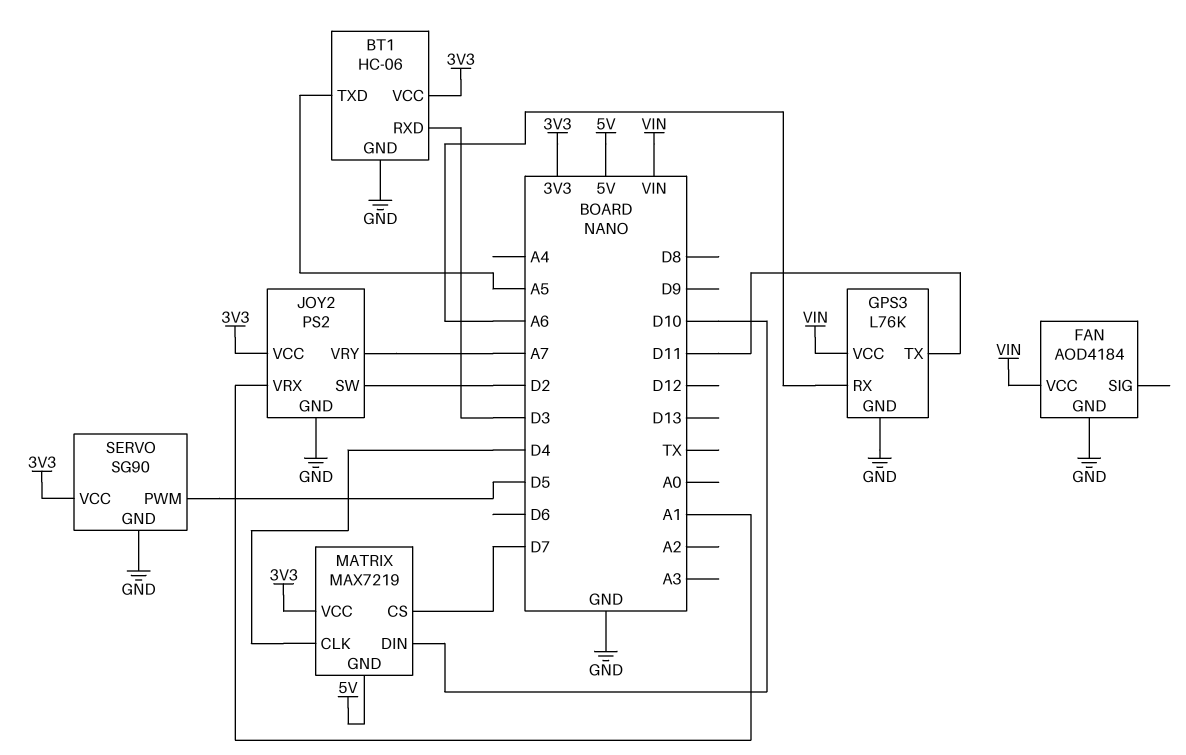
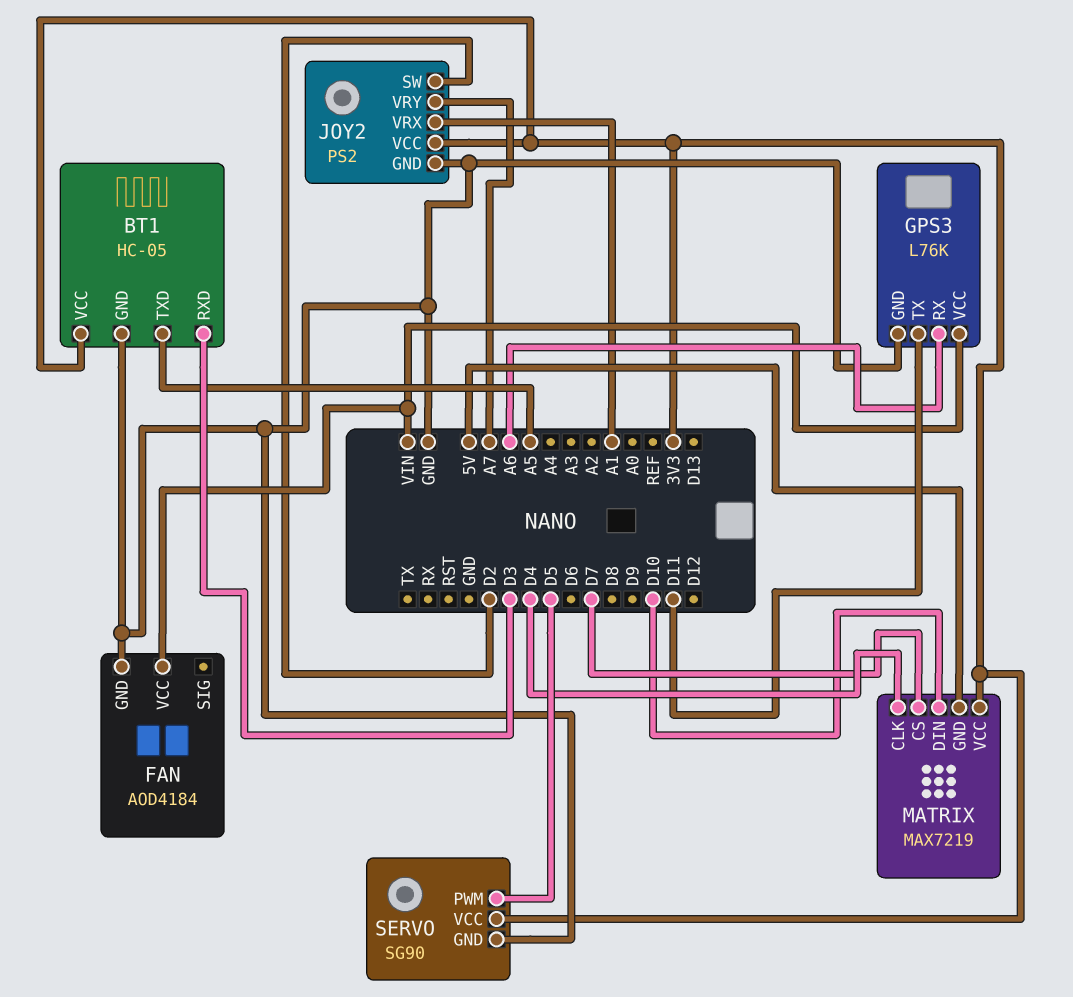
BT1: HC-06 -> HC-05

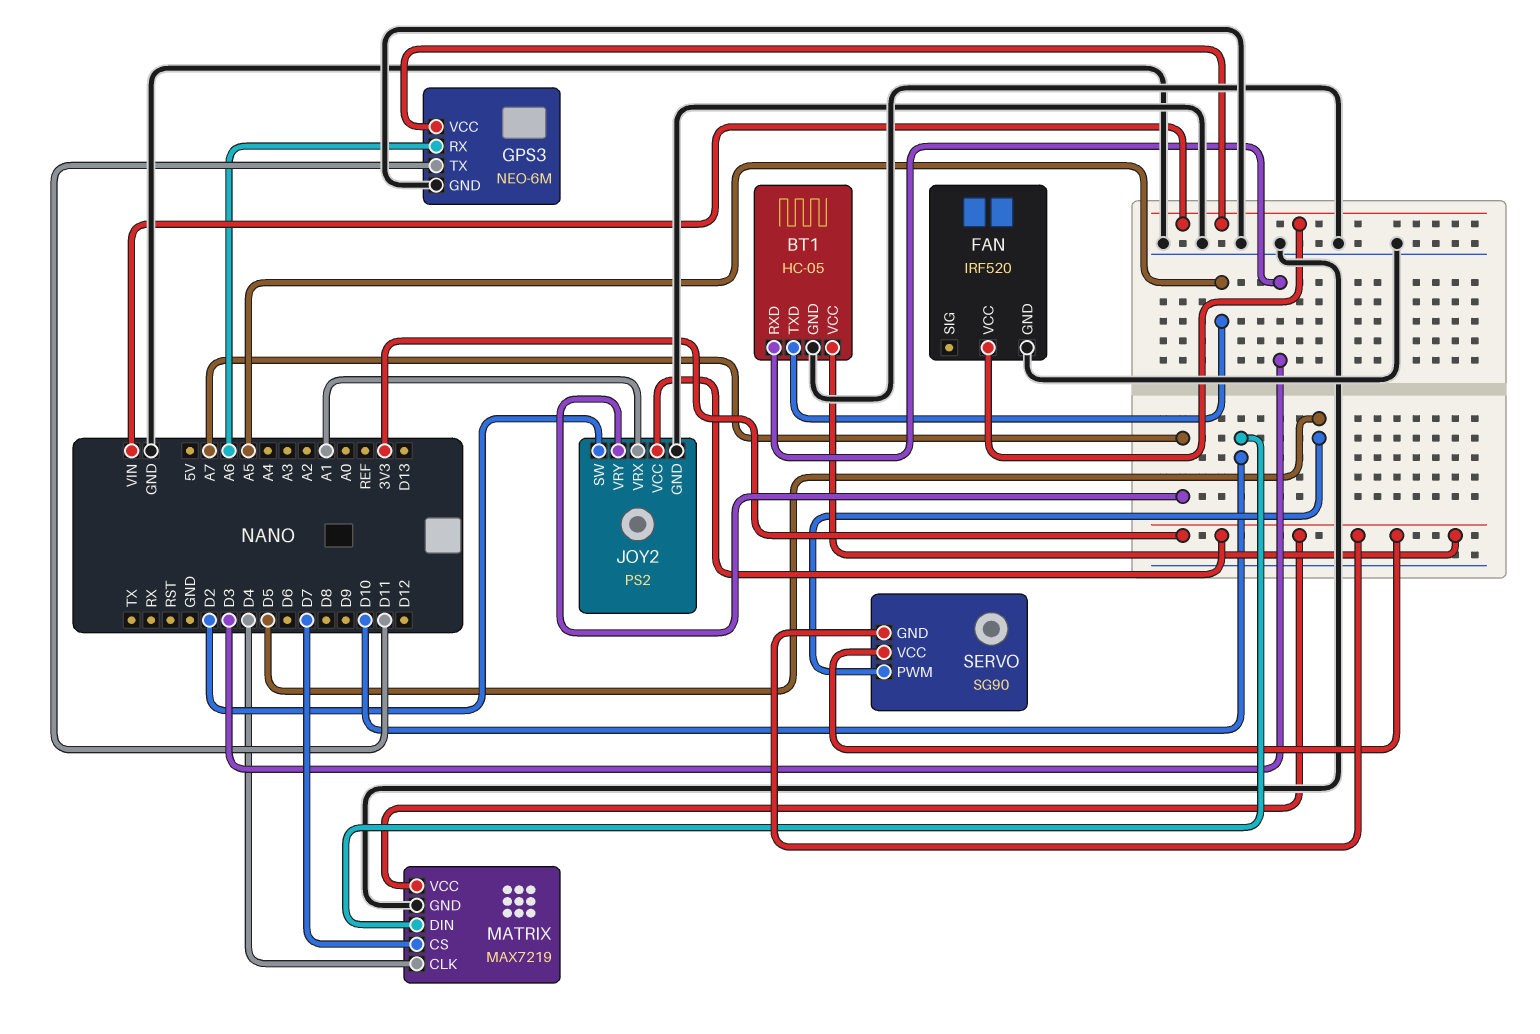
FAN: AOD4184 -> IRF520
GPS3: L76K -> NEO-6M
MATRIX pin GND: 5V -> GND
SERVO pin GND: GND -> 3V3

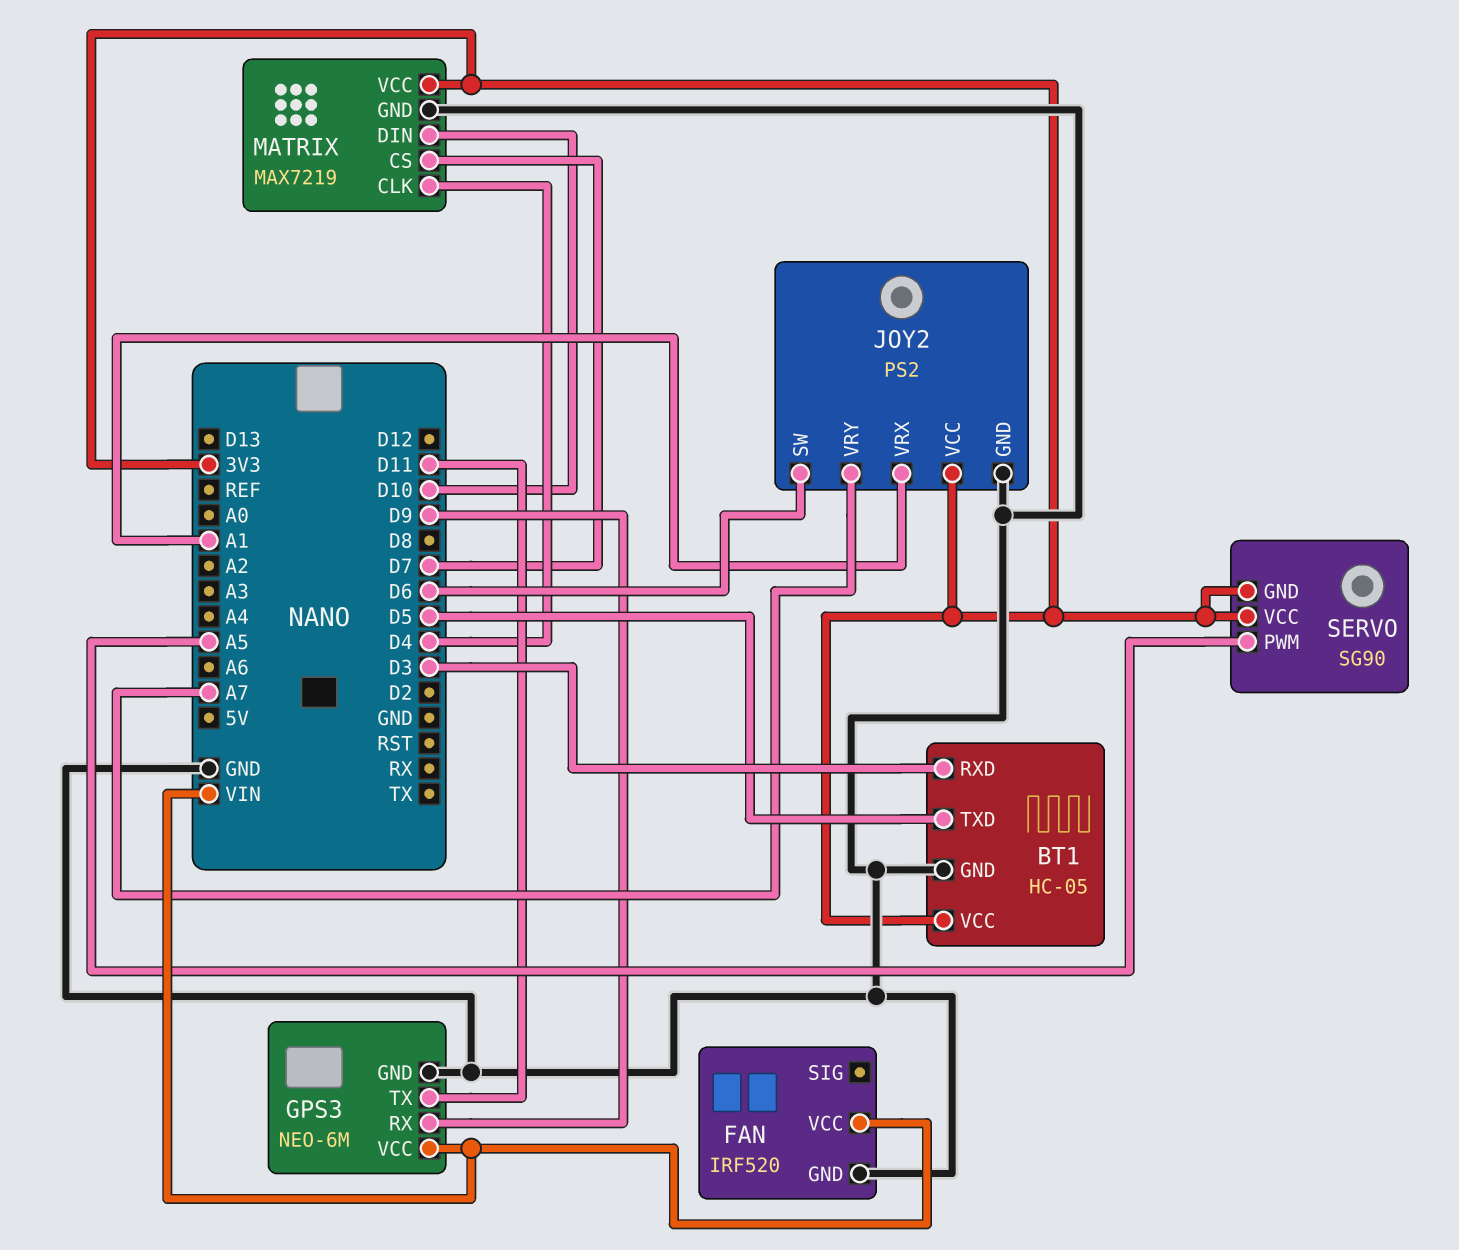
BT1 pin TXD: A5 -> D5
GPS3 pin RX: A6 -> D9
JOY2 pin SW: D2 -> D6
SERVO pin PWM: D5 -> A5

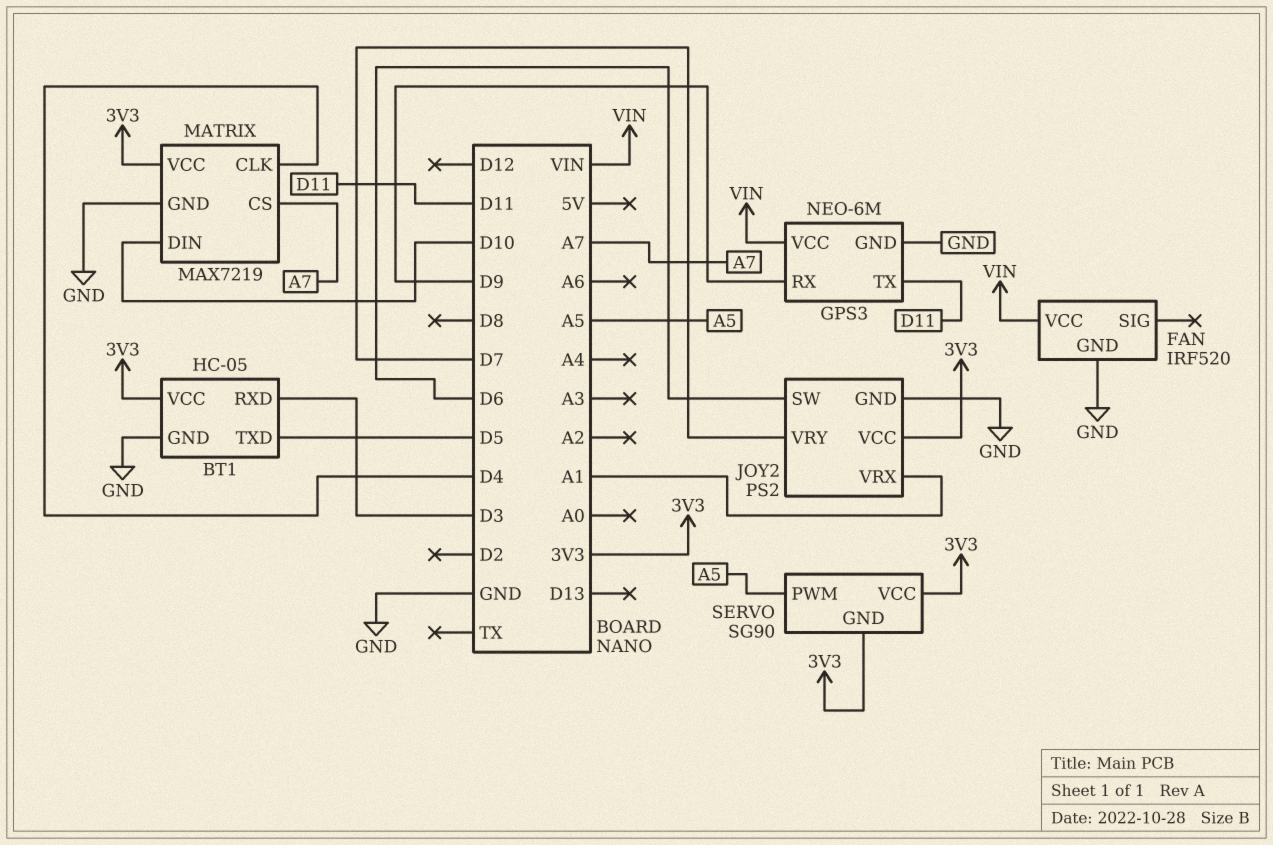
JOY2 pin VRY: A7 -> D7
MATRIX pin CS: D7 -> A7

